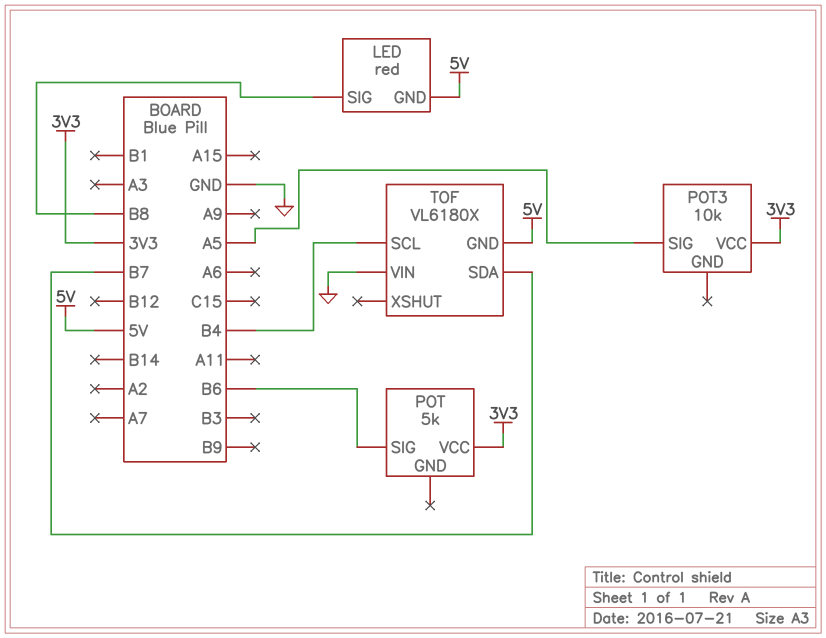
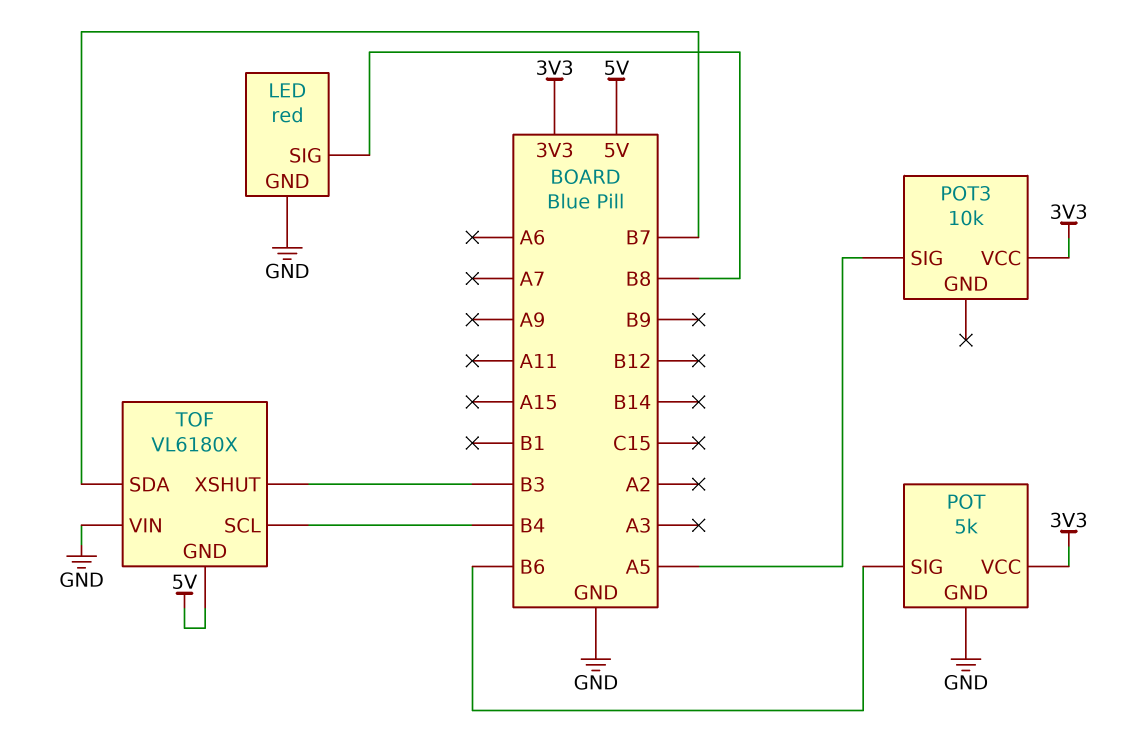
LED pin GND: 5V -> GND
POT pin GND: none -> GND
TOF pin XSHUT: none -> B3

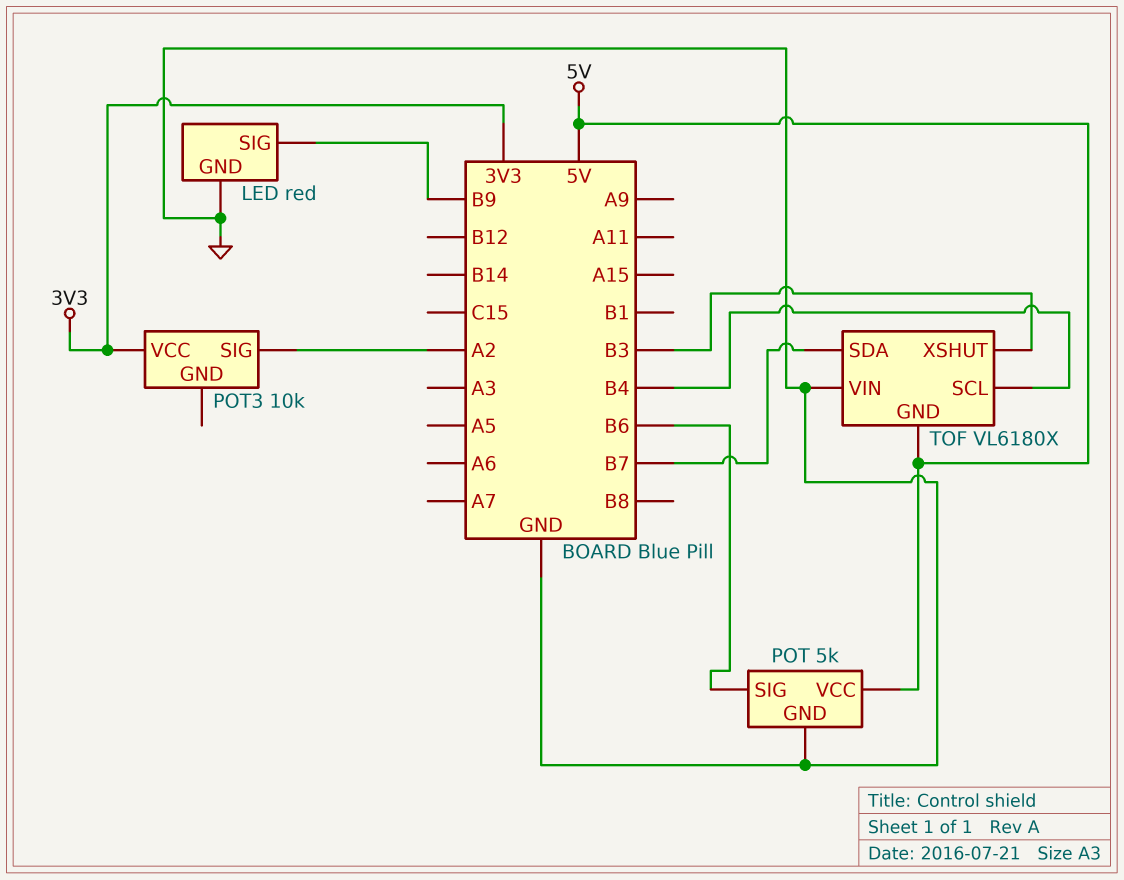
LED pin SIG: B8 -> B9
POT pin VCC: 3V3 -> 5V
POT3 pin SIG: A5 -> A2

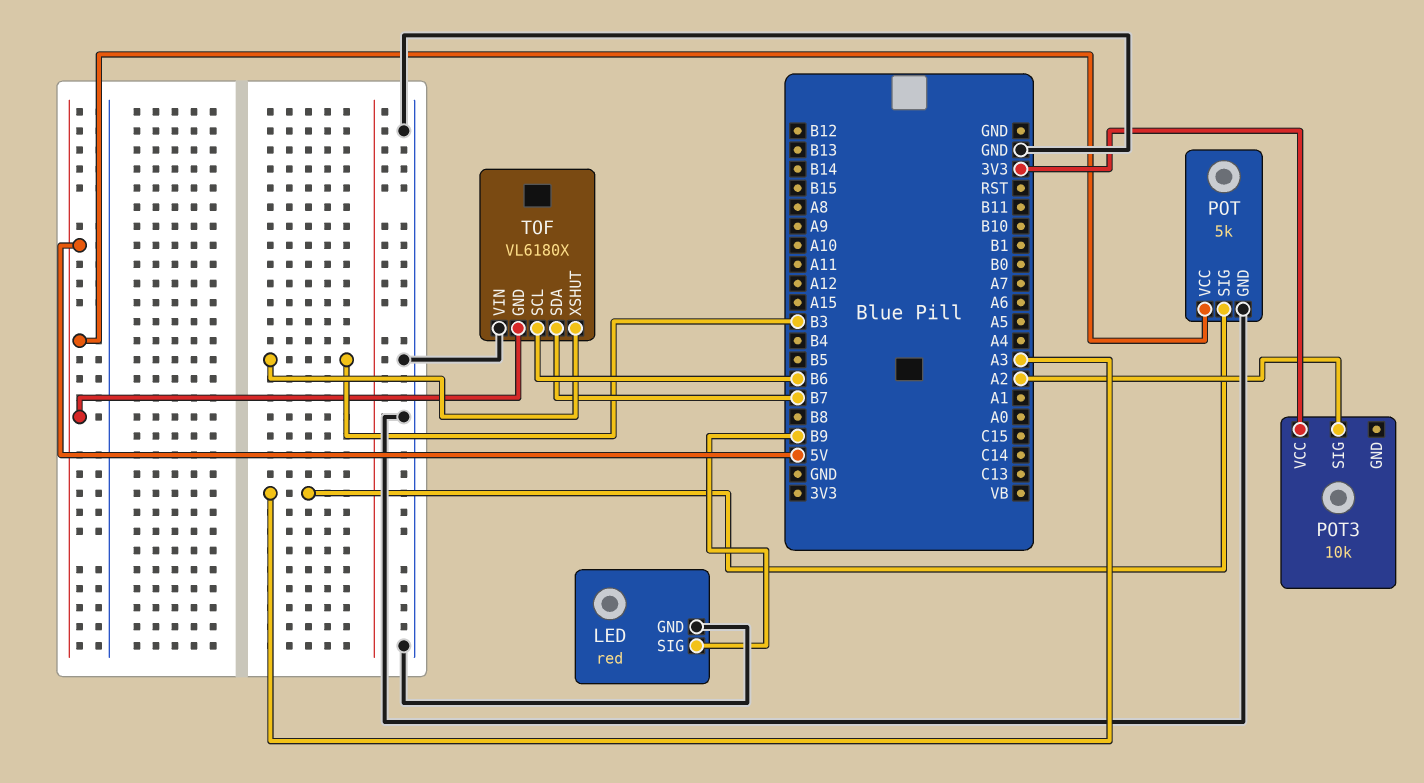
POT pin SIG: B6 -> A3
TOF pin SCL: B4 -> B6

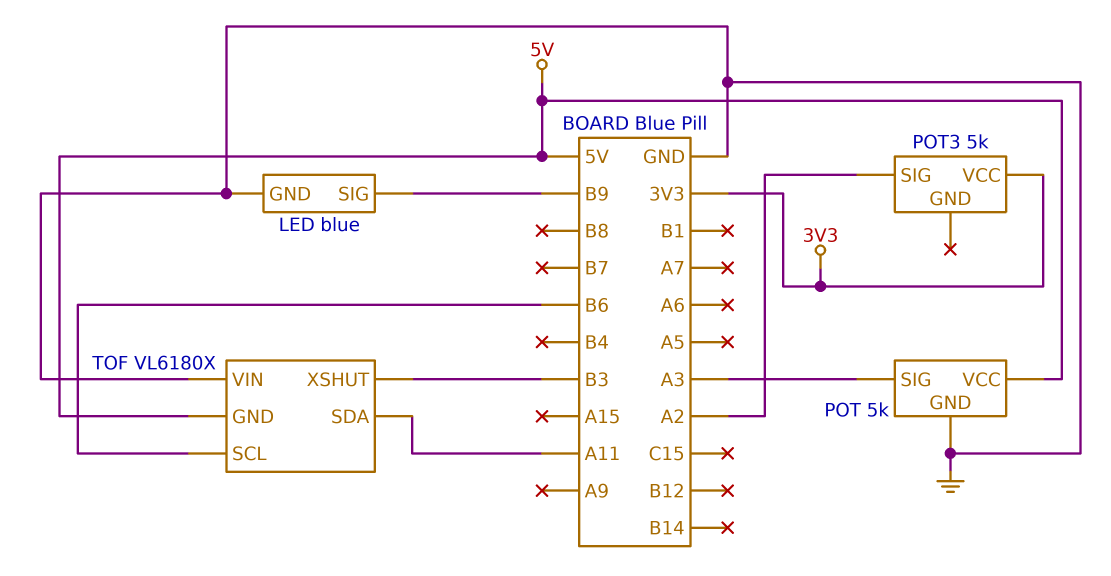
LED: red -> blue
POT3: 10k -> 5k
TOF pin SDA: B7 -> A11

